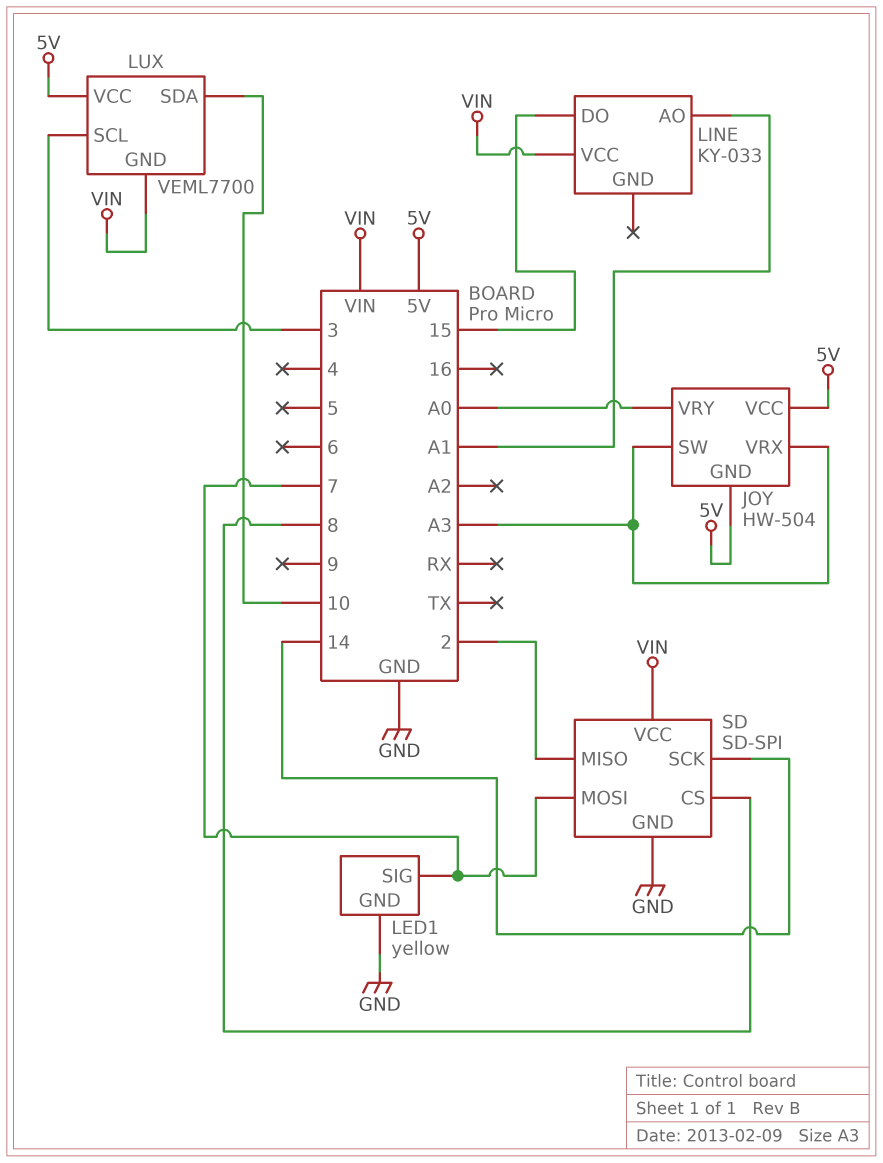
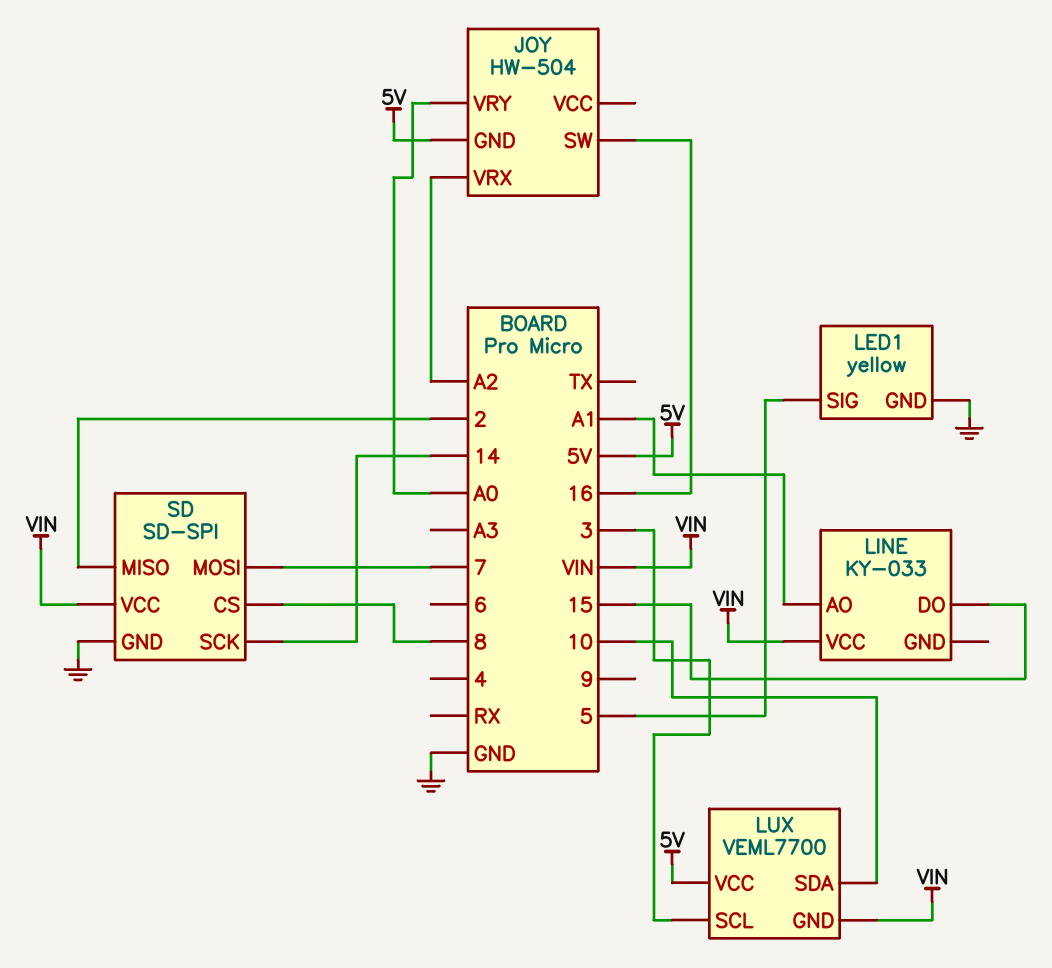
JOY pin SW: A3 -> 16
JOY pin VCC: 5V -> none
JOY pin VRX: A3 -> A2
LED1 pin SIG: 7 -> 5

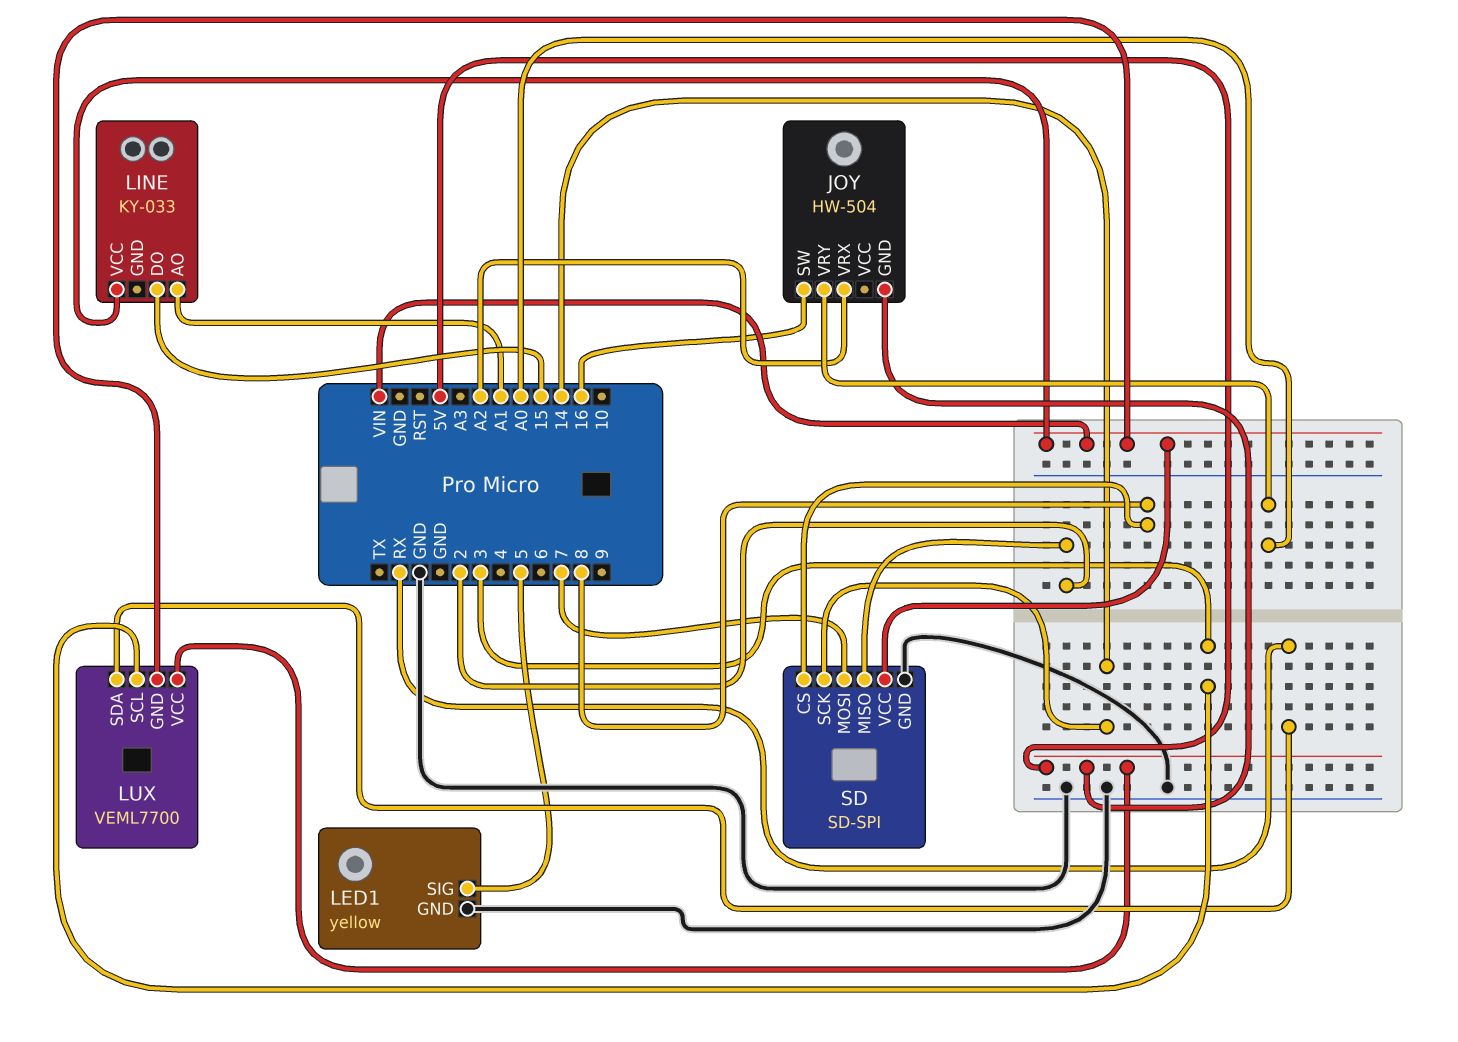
LUX pin SDA: 10 -> RX

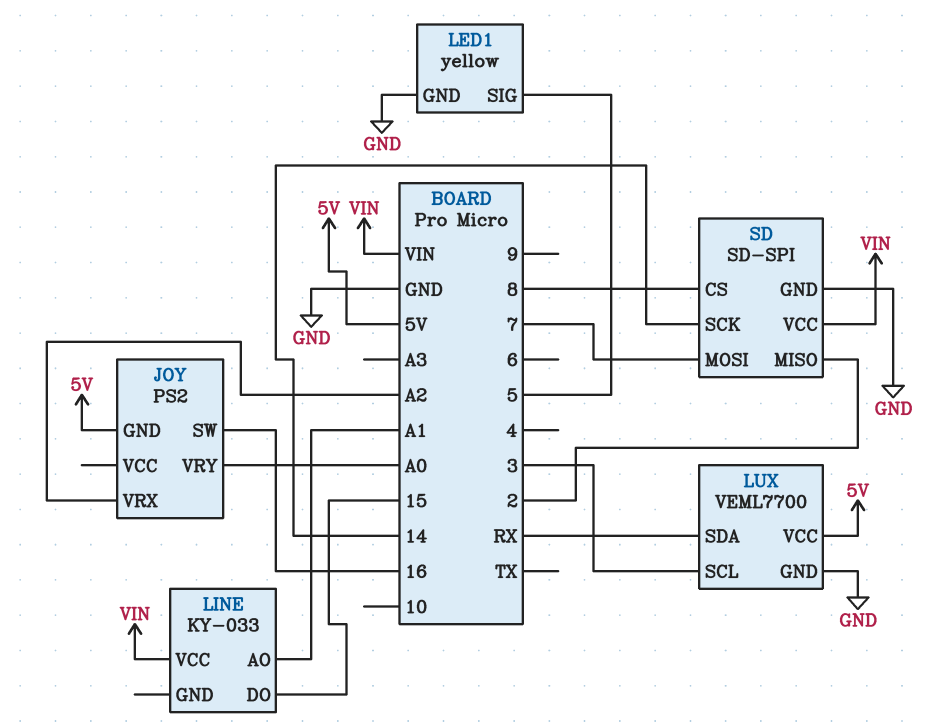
JOY: HW-504 -> PS2
LUX pin GND: VIN -> GND

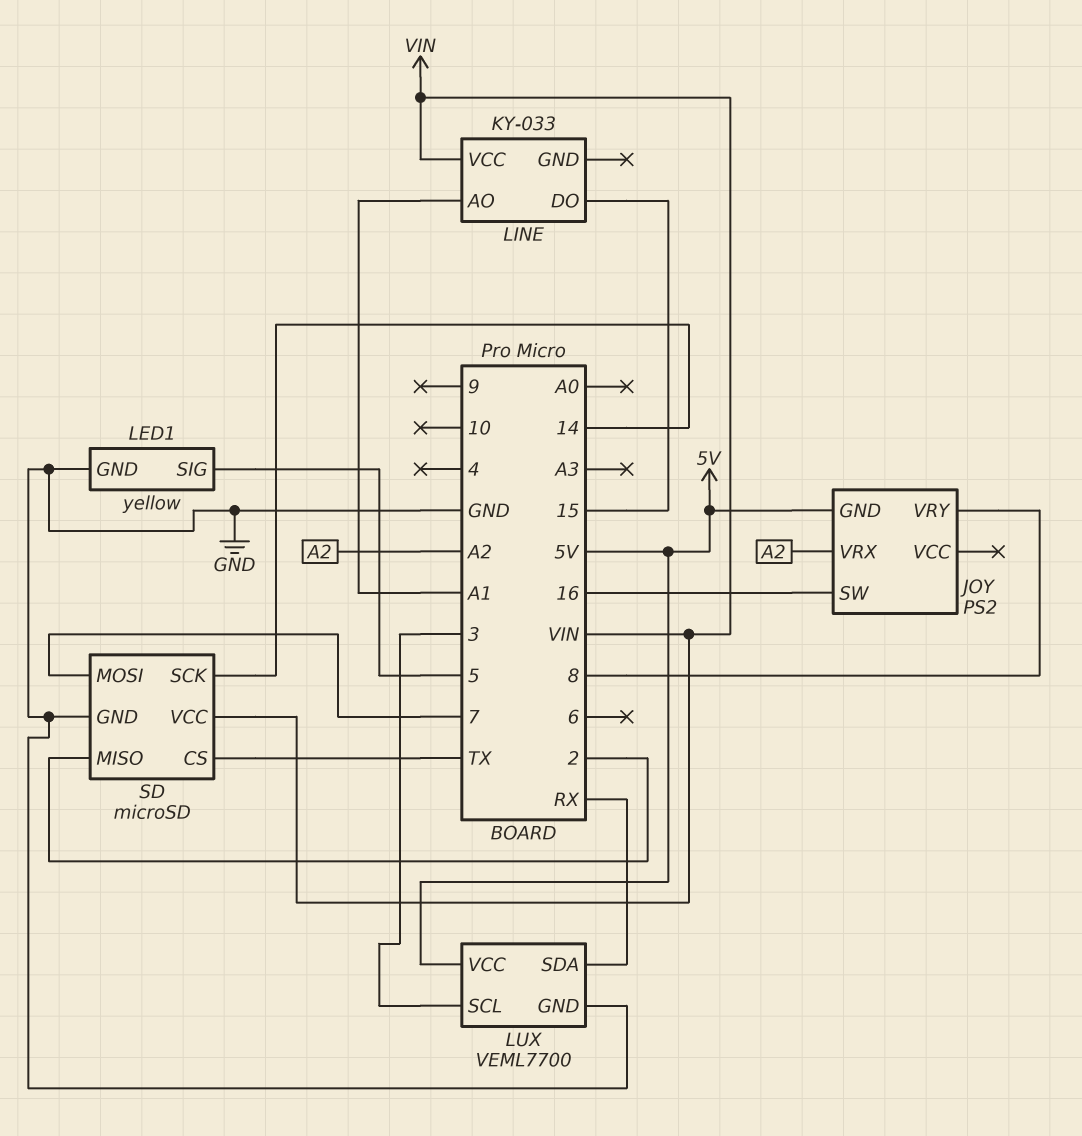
JOY pin VRY: A0 -> 8
SD: SD-SPI -> microSD
SD pin CS: 8 -> TX

